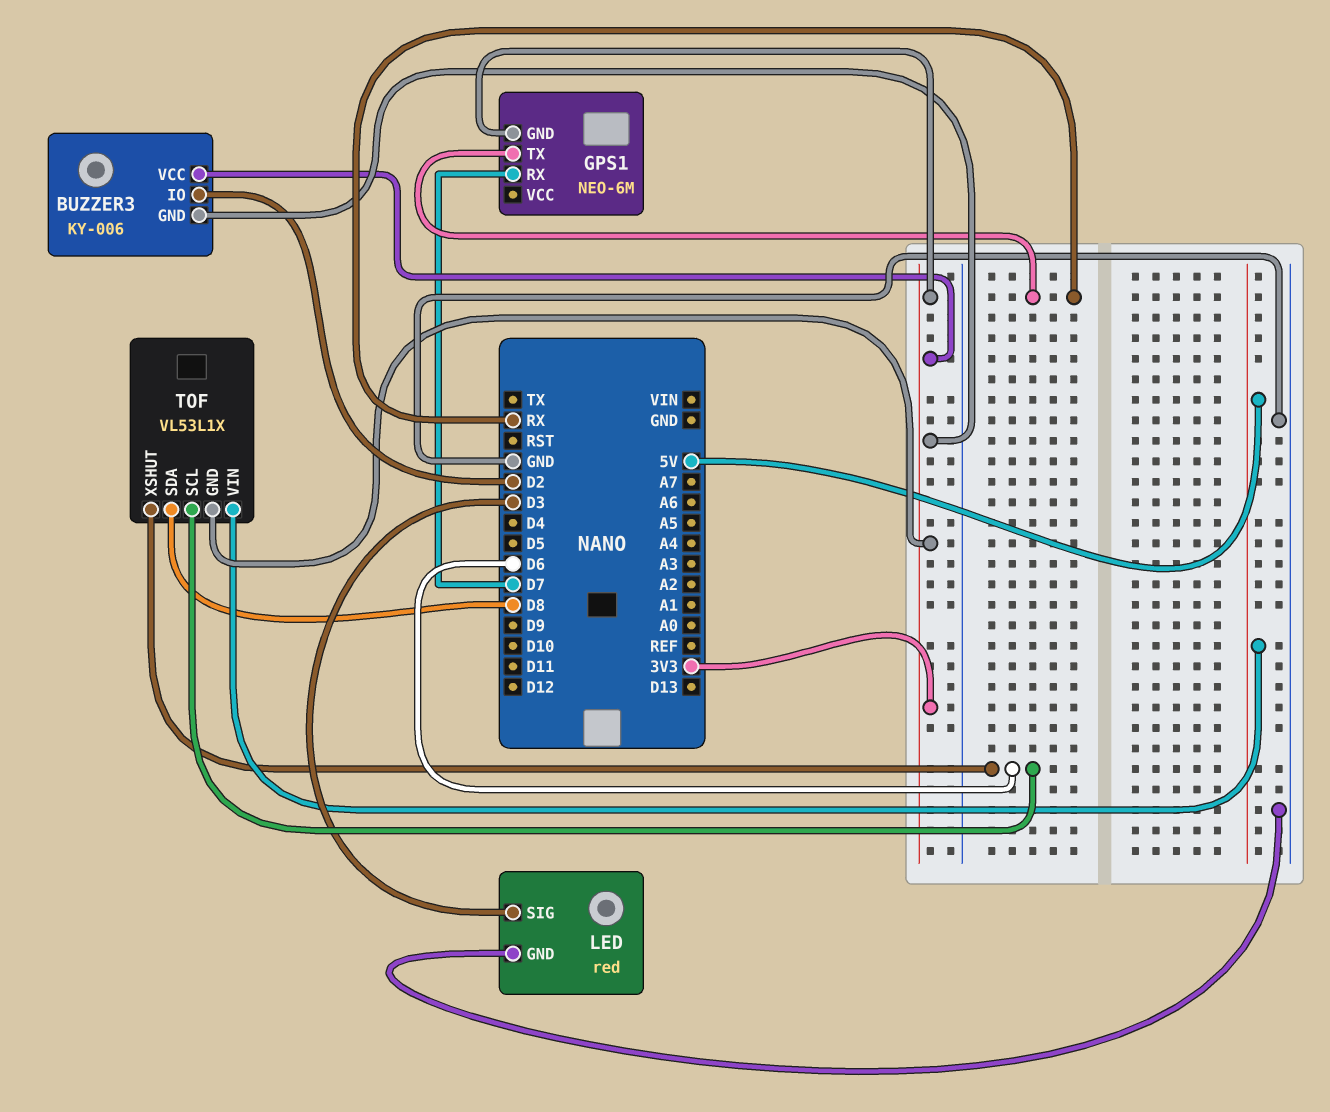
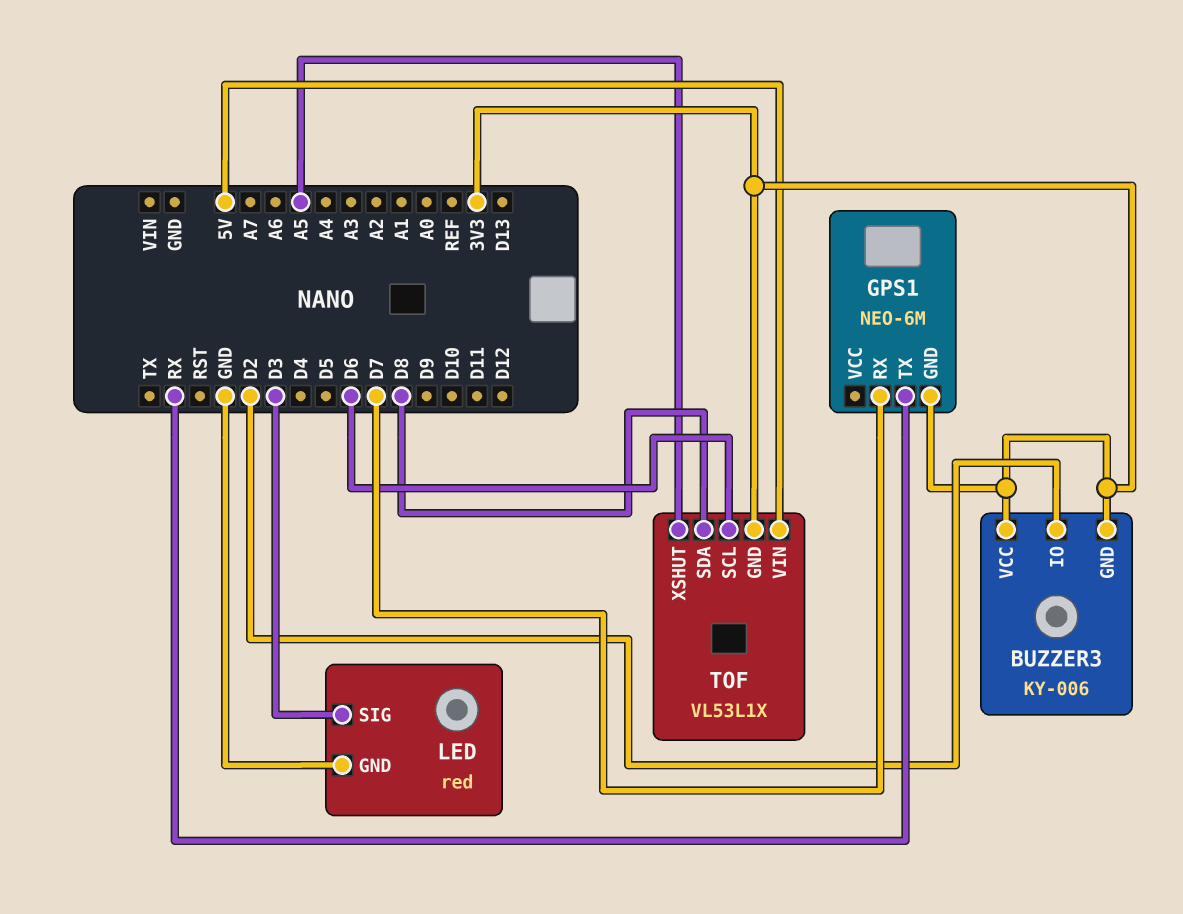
TOF pin XSHUT: D6 -> A5

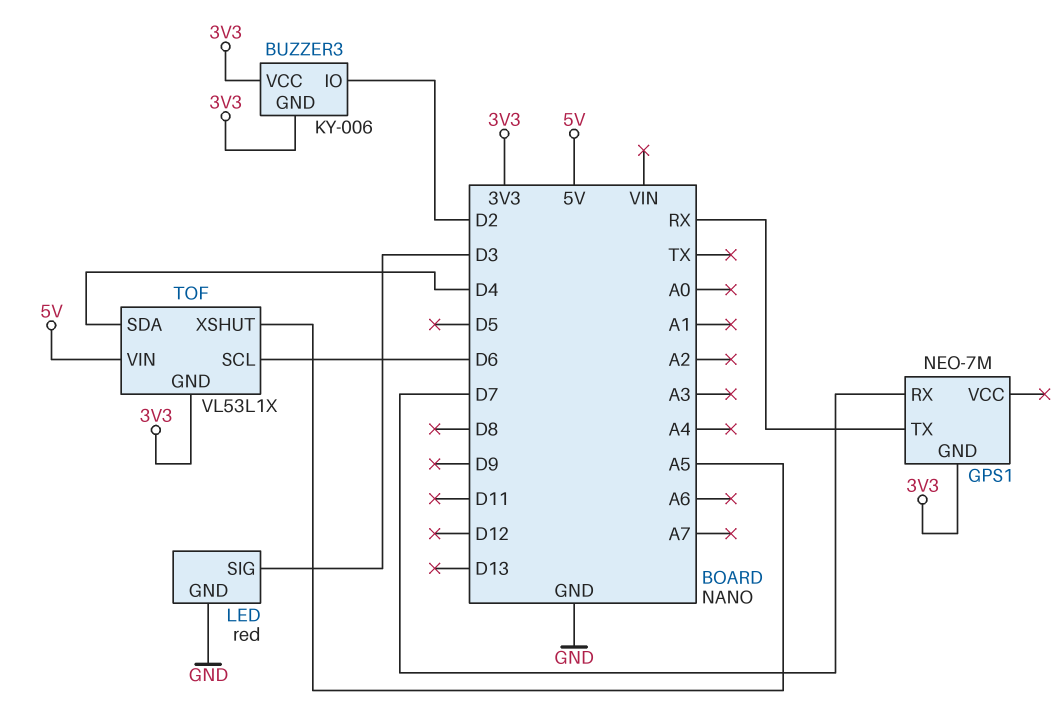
GPS1: NEO-6M -> NEO-7M
TOF pin SDA: D8 -> D4

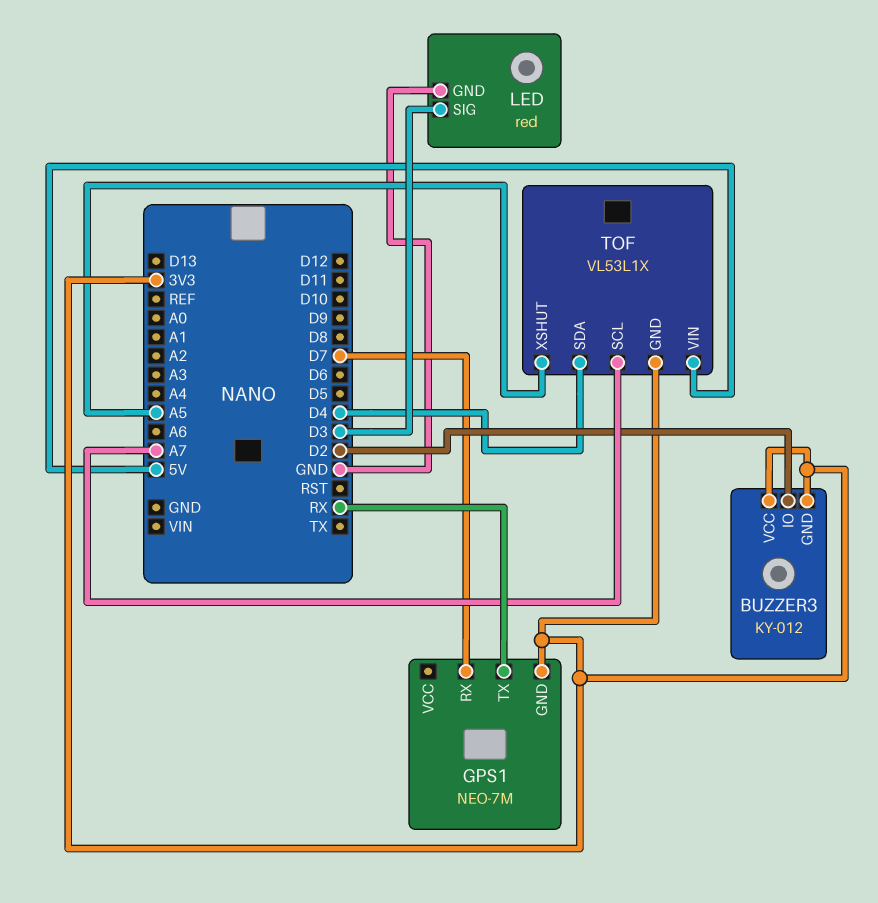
BUZZER3: KY-006 -> KY-012
TOF pin SCL: D6 -> A7

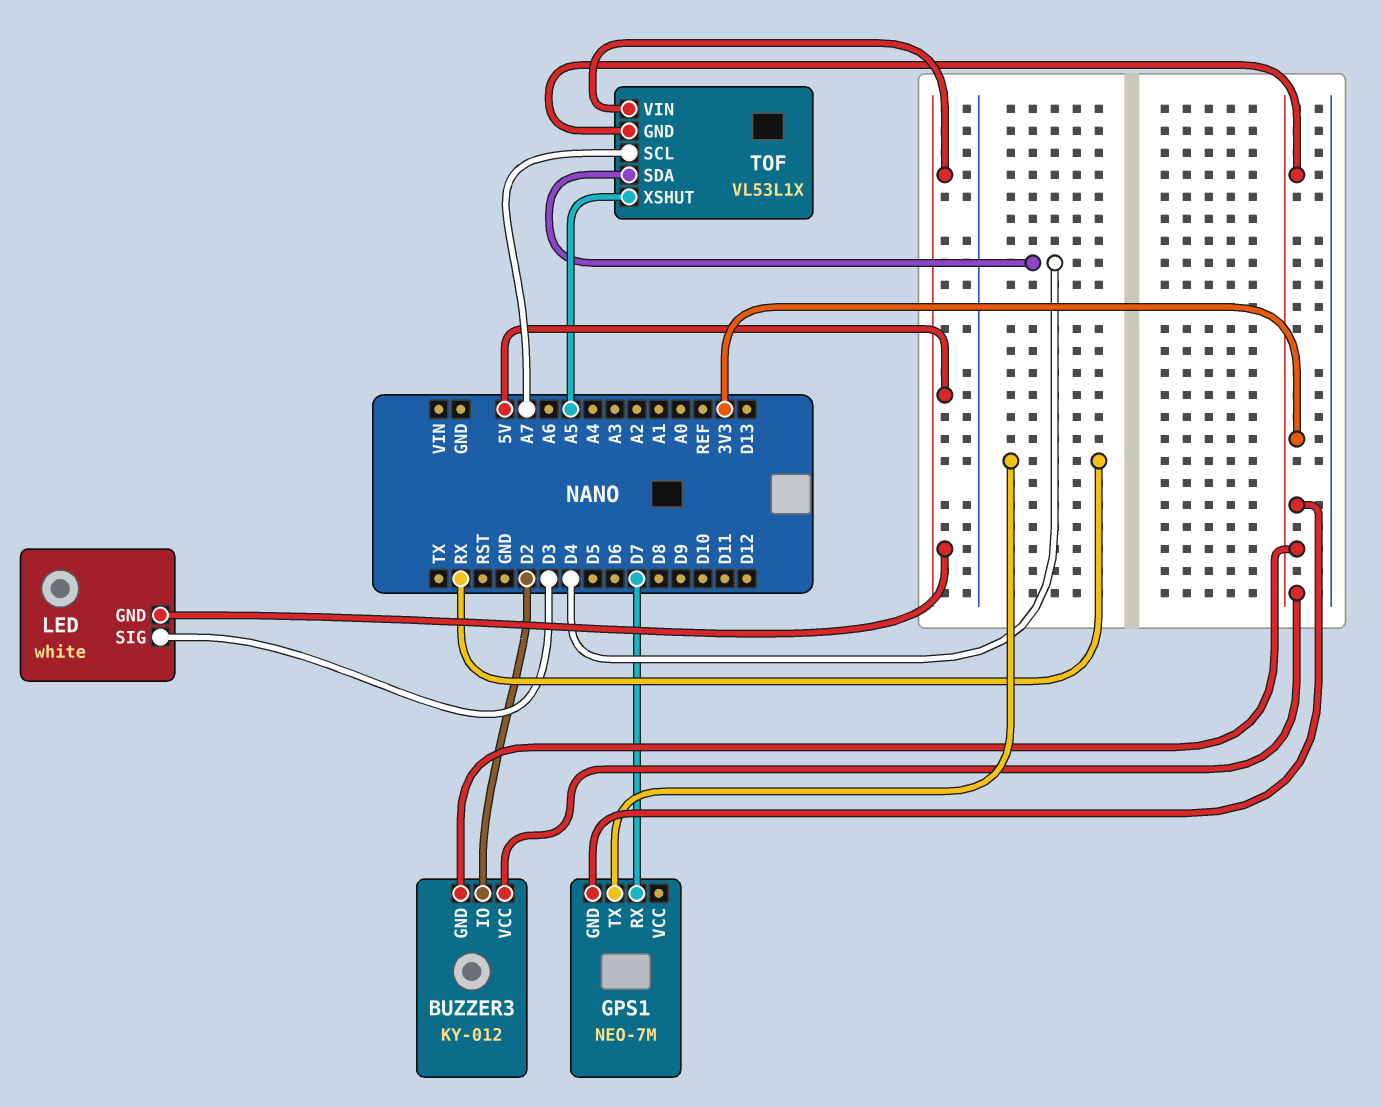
LED: red -> white
LED pin GND: GND -> 5V

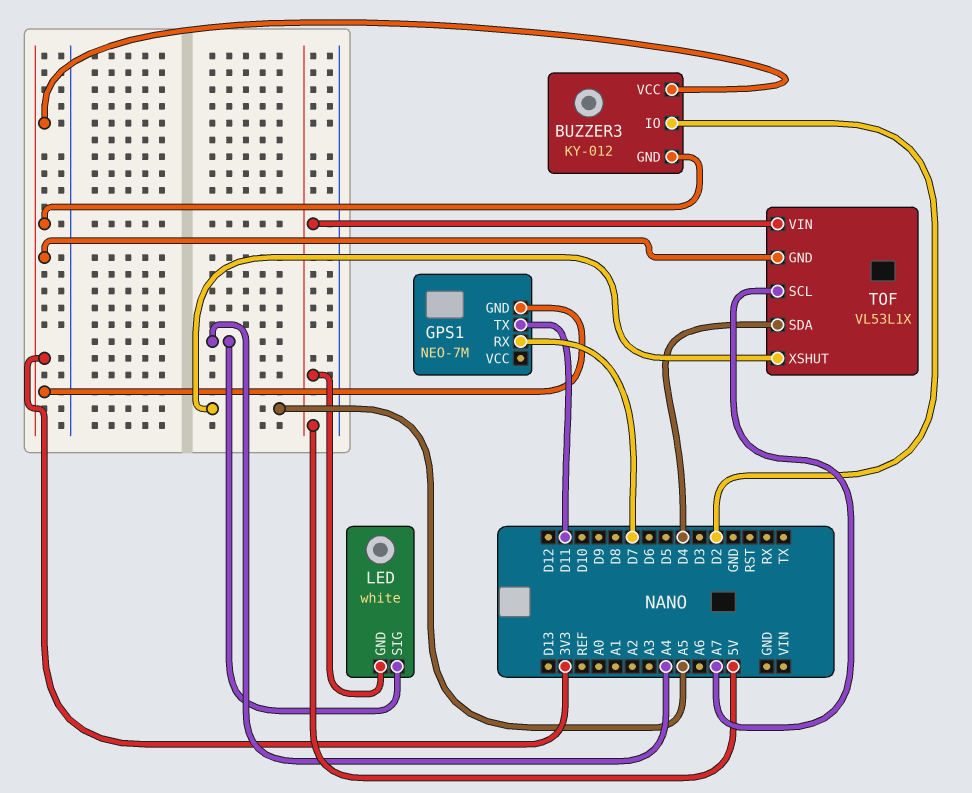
GPS1 pin TX: RX -> D11
LED pin SIG: D3 -> A4

